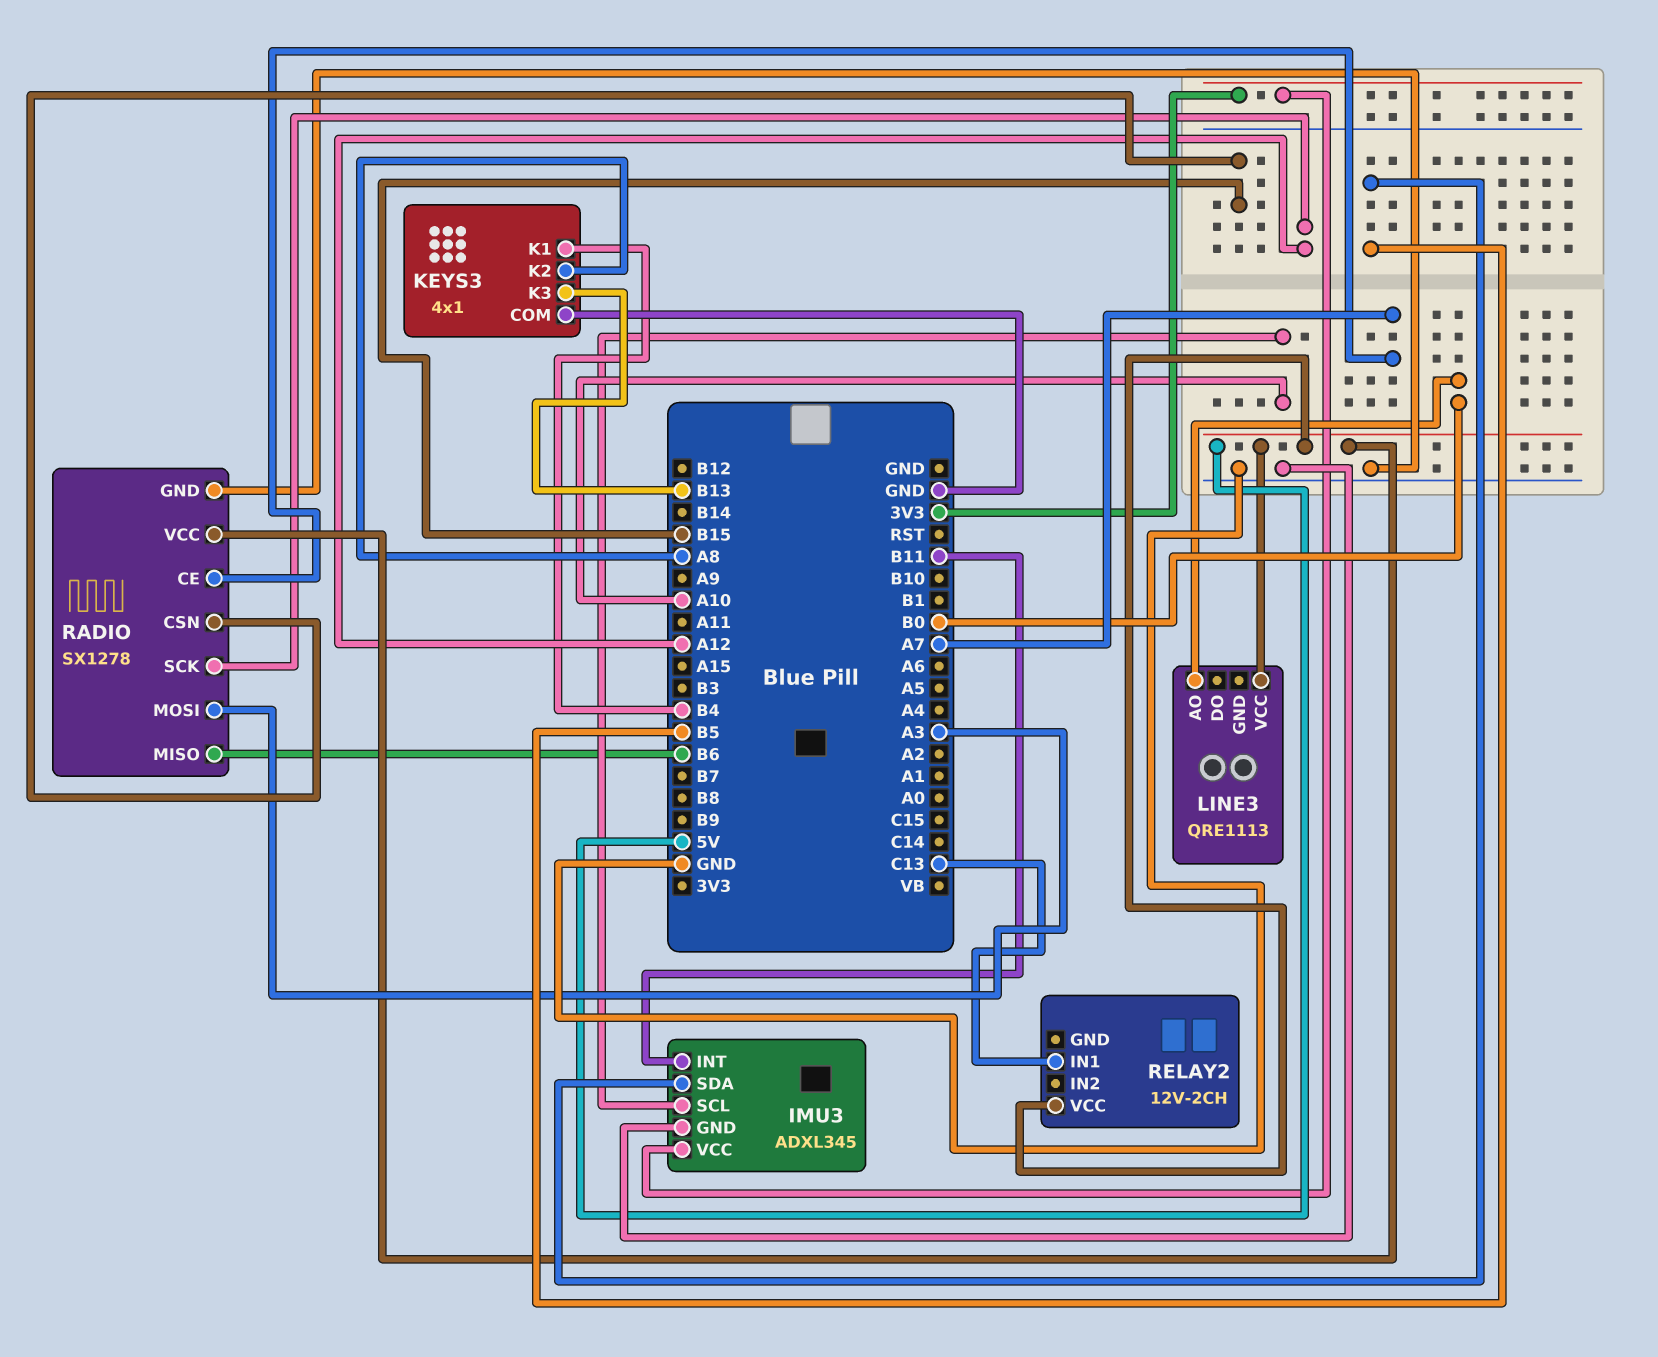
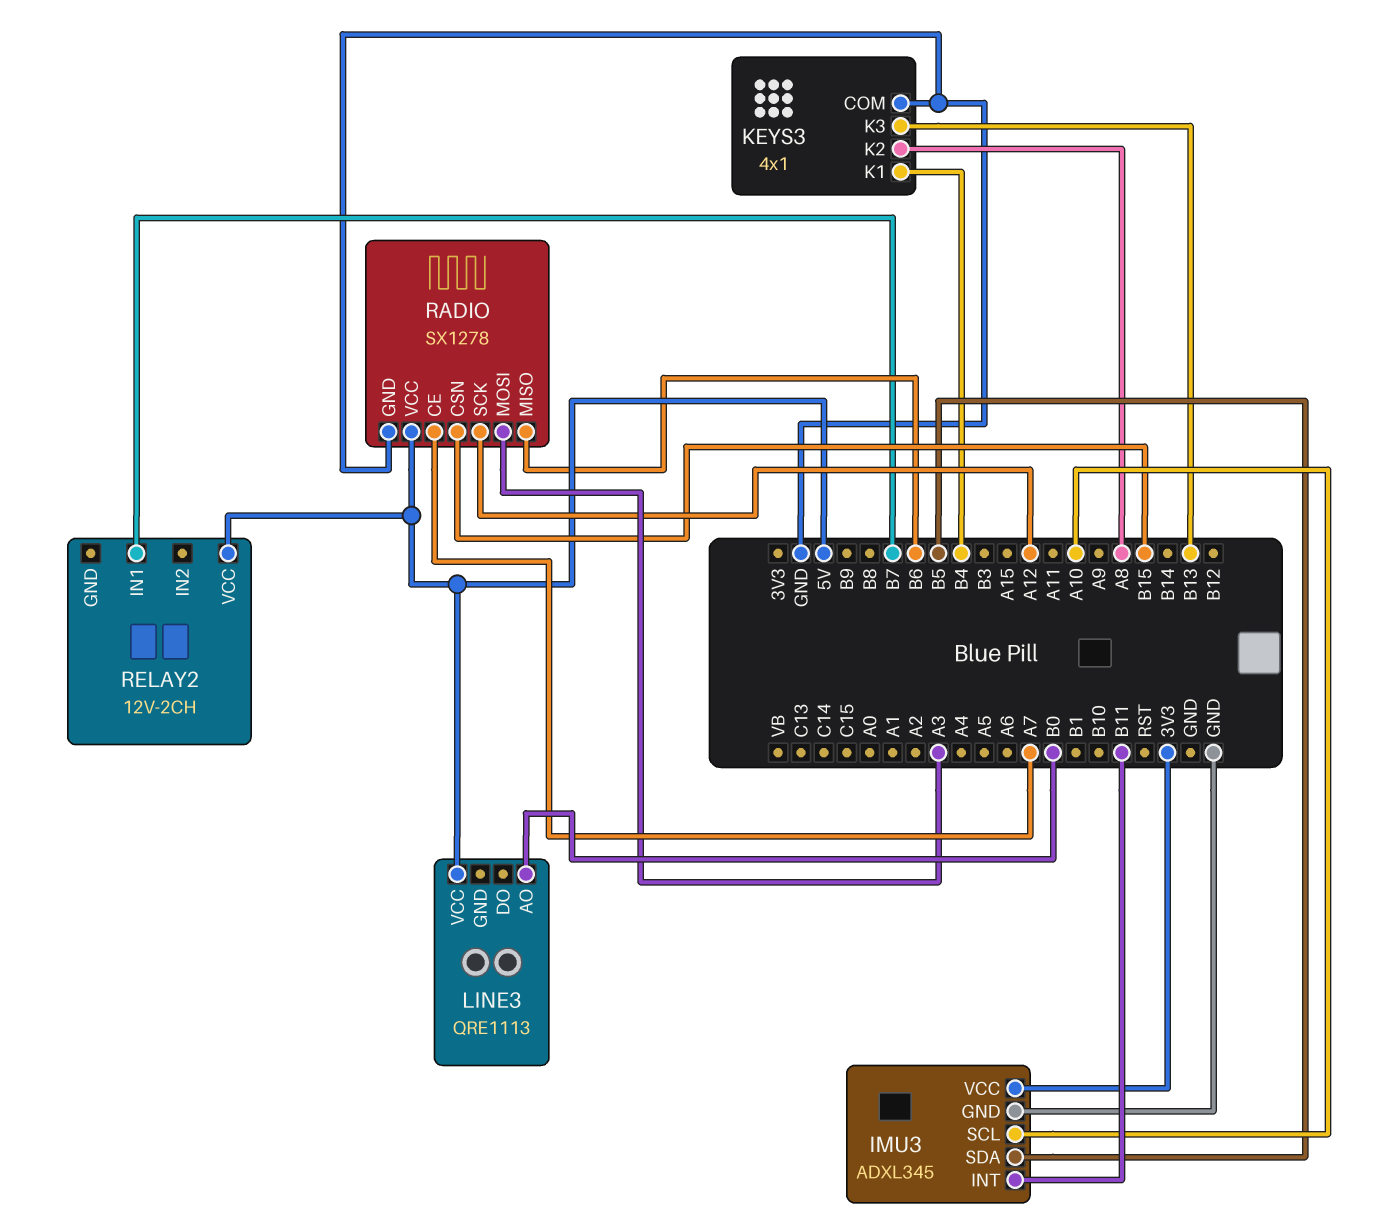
RELAY2 pin IN1: C13 -> B7

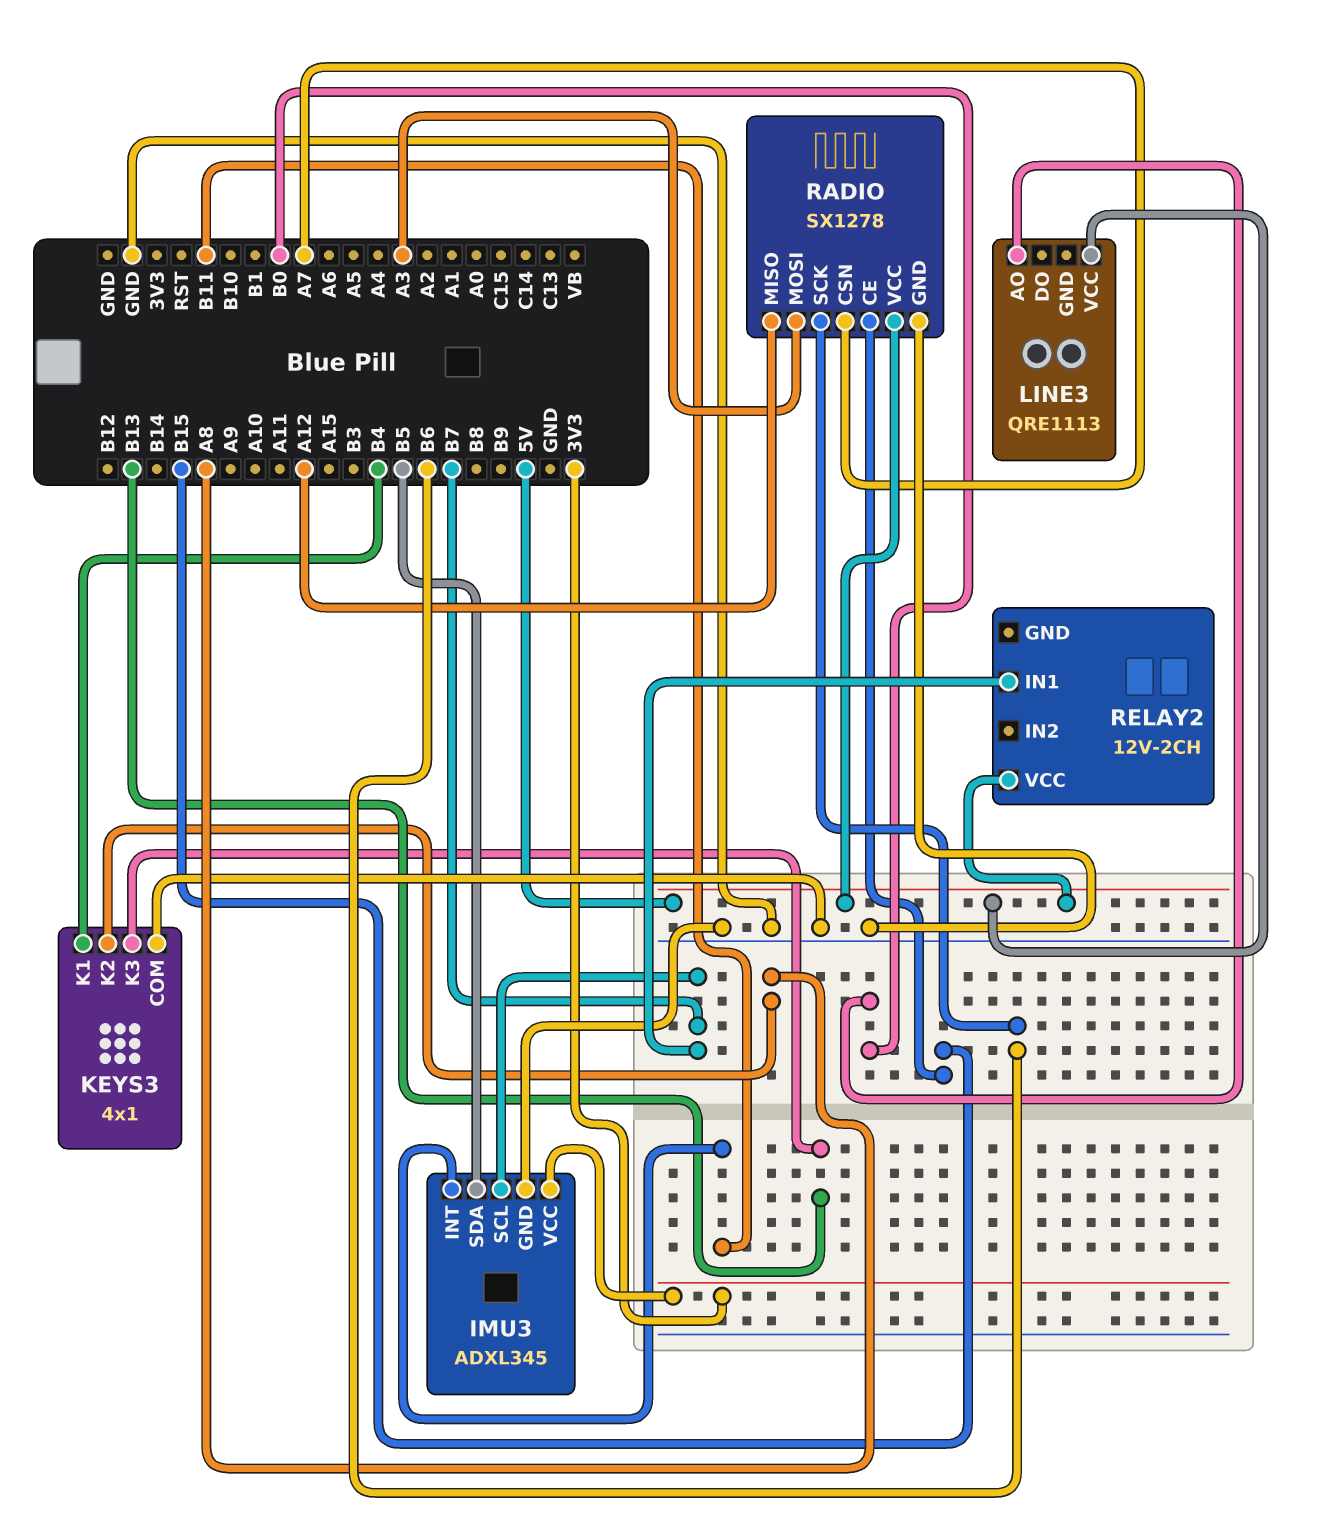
IMU3 pin SCL: A10 -> B7
RADIO pin CE: A7 -> B15
RADIO pin CSN: B15 -> A7
RADIO pin MISO: B6 -> A12
RADIO pin SCK: A12 -> B6

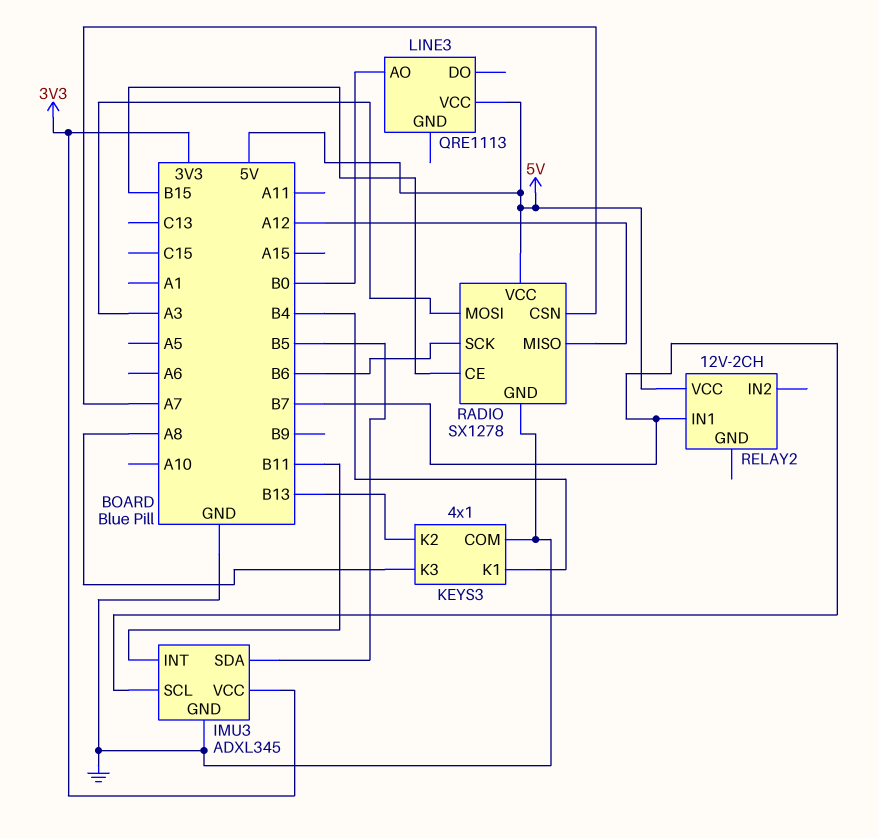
KEYS3 pin K2: A8 -> B13
KEYS3 pin K3: B13 -> A8

